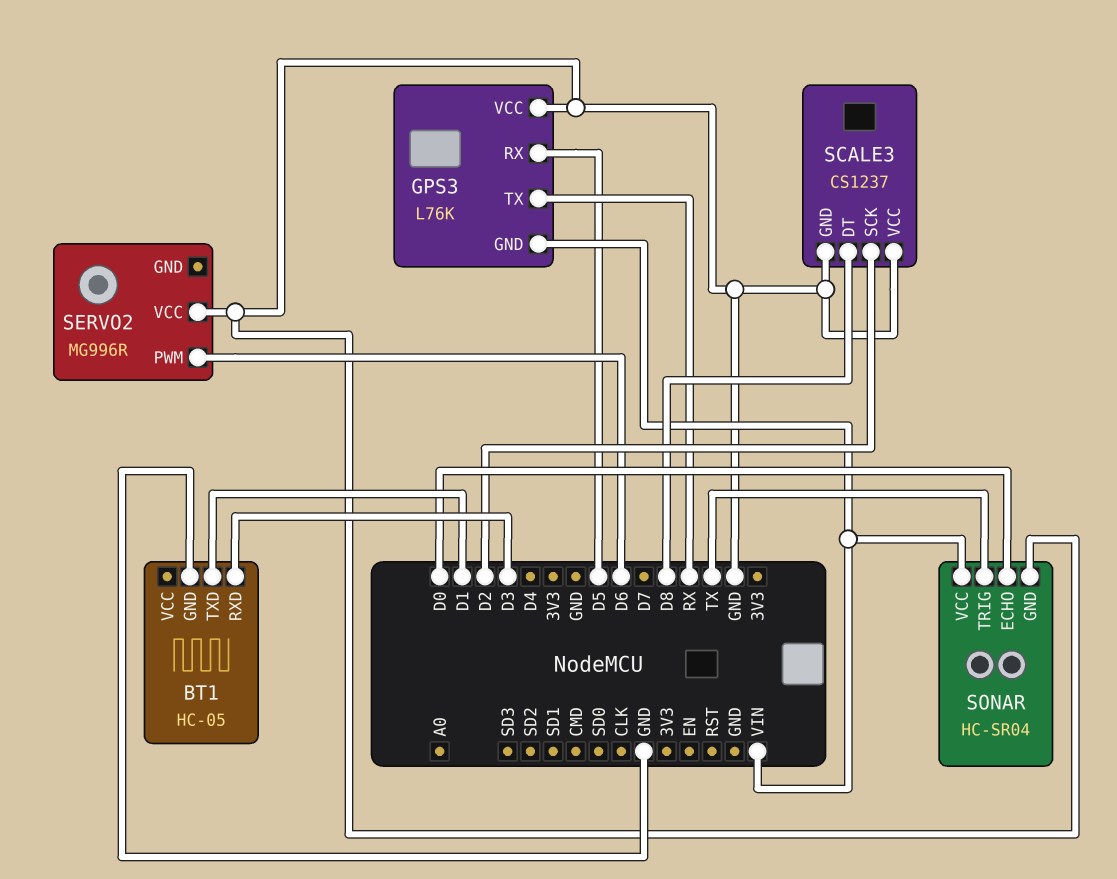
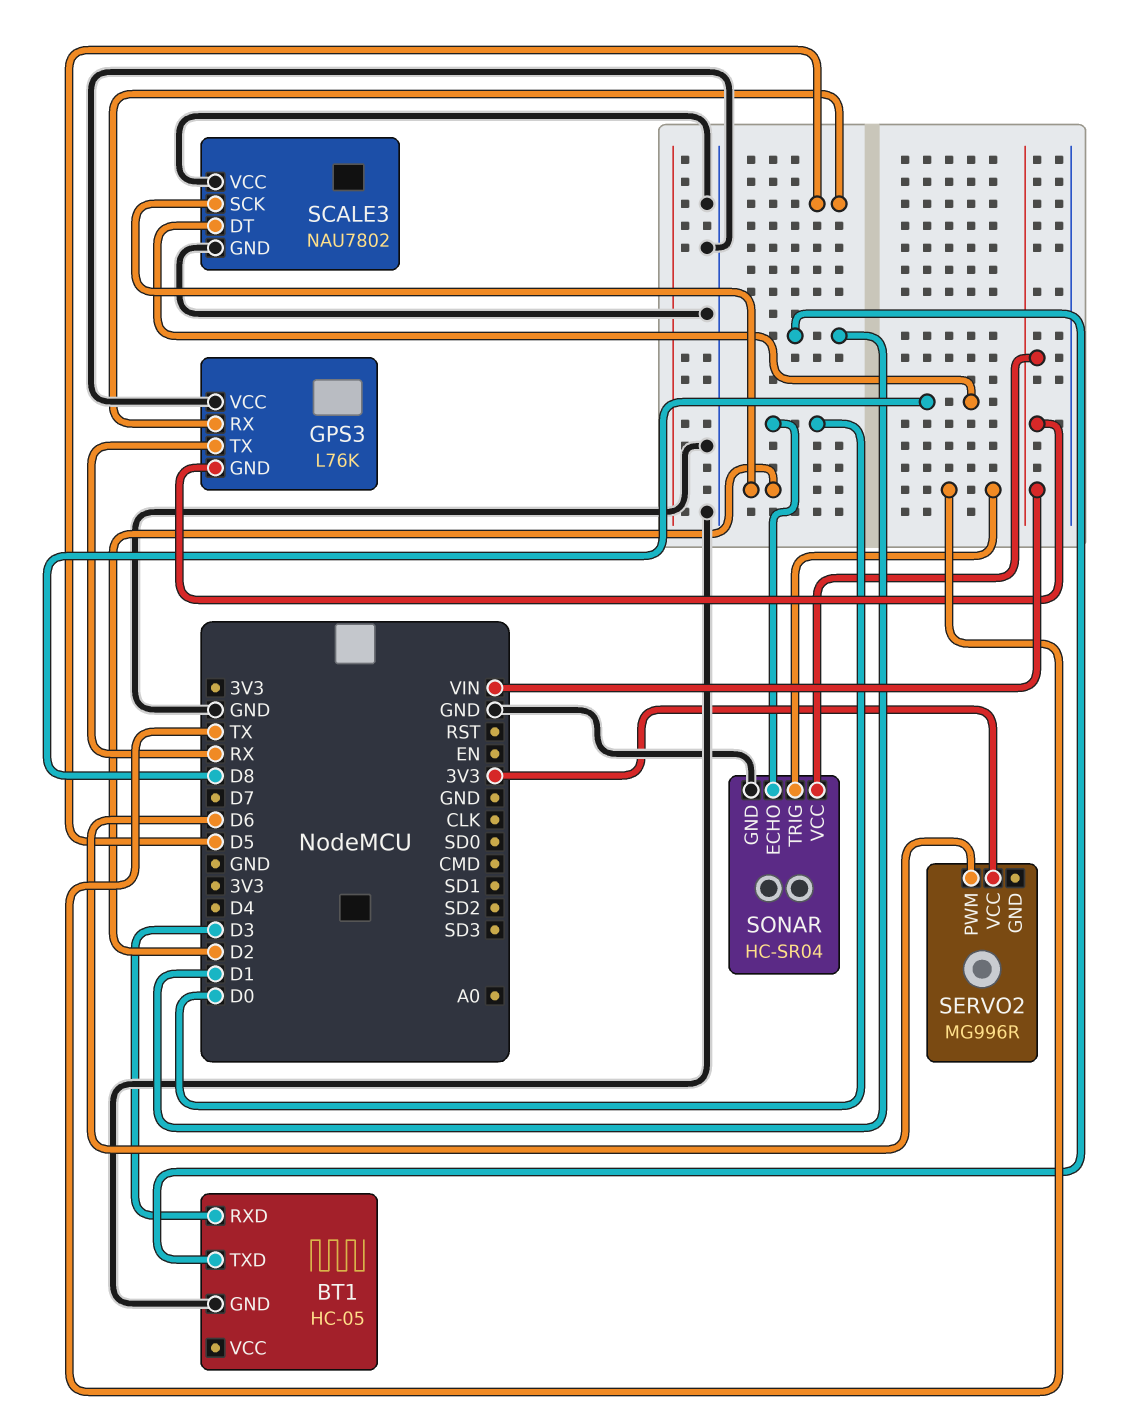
SCALE3: CS1237 -> NAU7802
SERVO2 pin VCC: GND -> 3V3

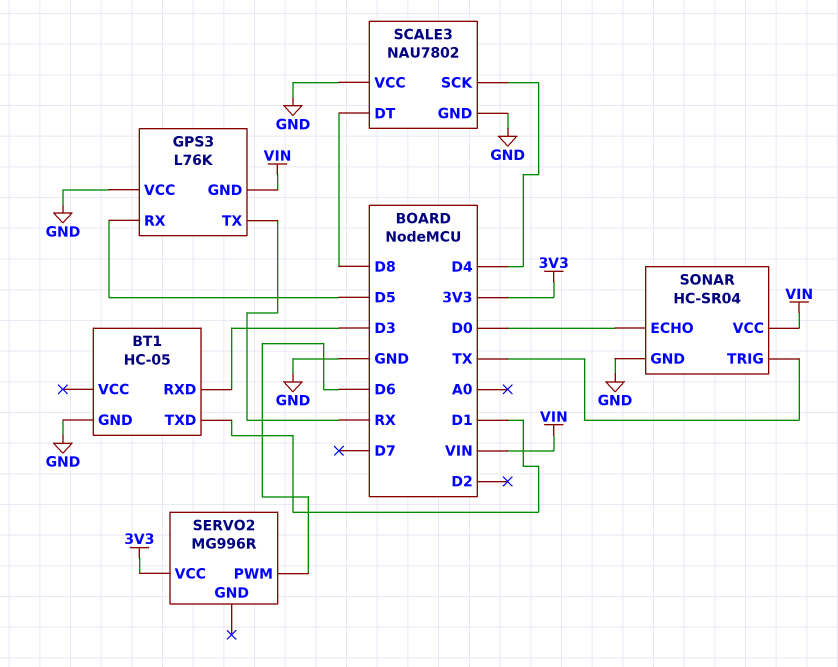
SCALE3 pin SCK: D2 -> D4

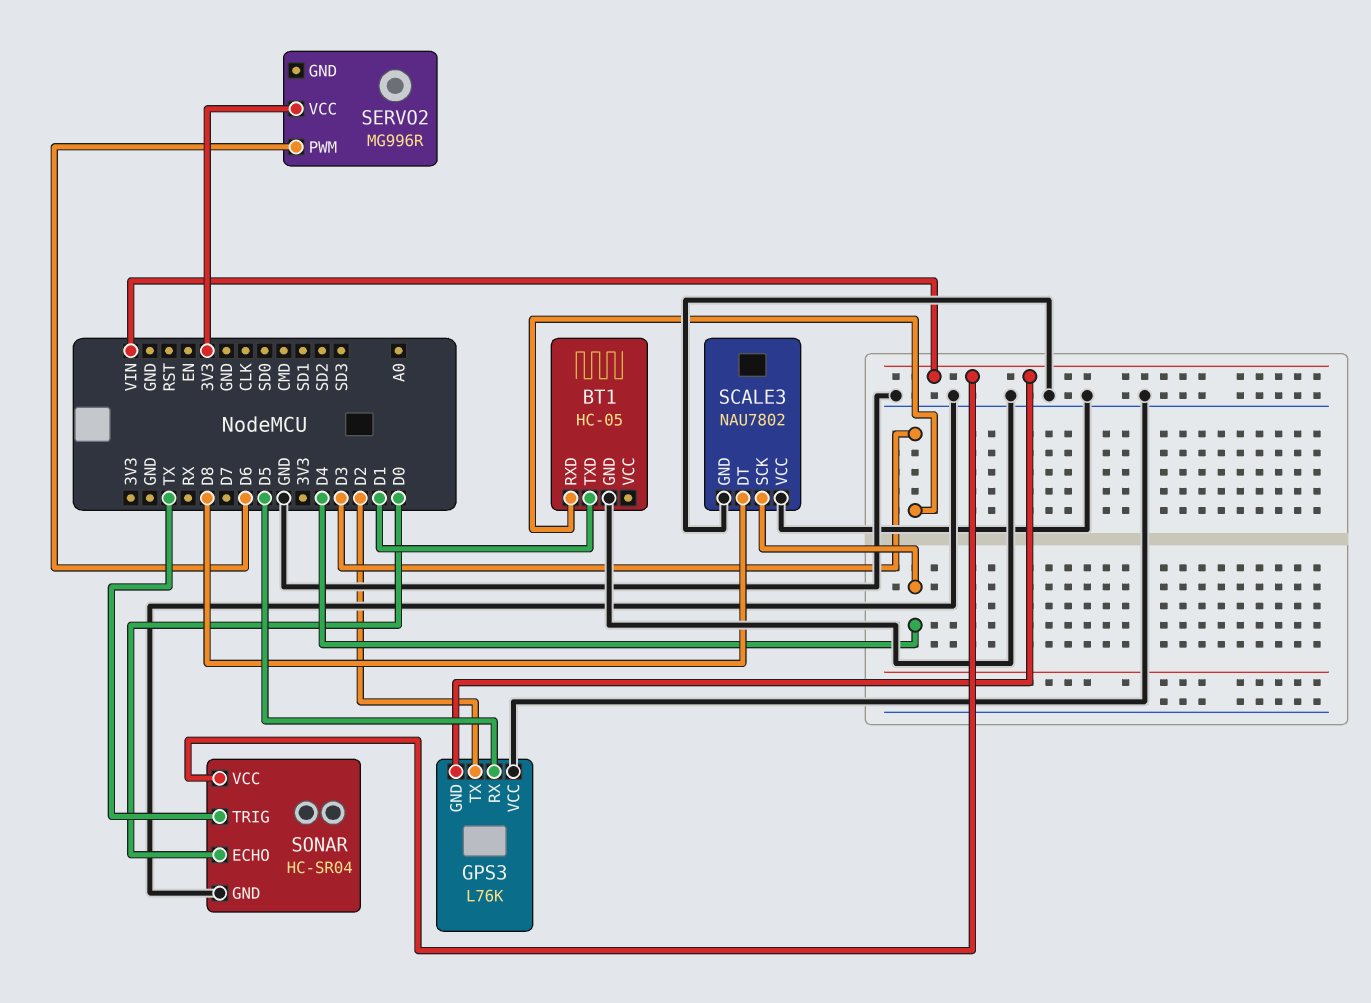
GPS3 pin TX: RX -> D2

